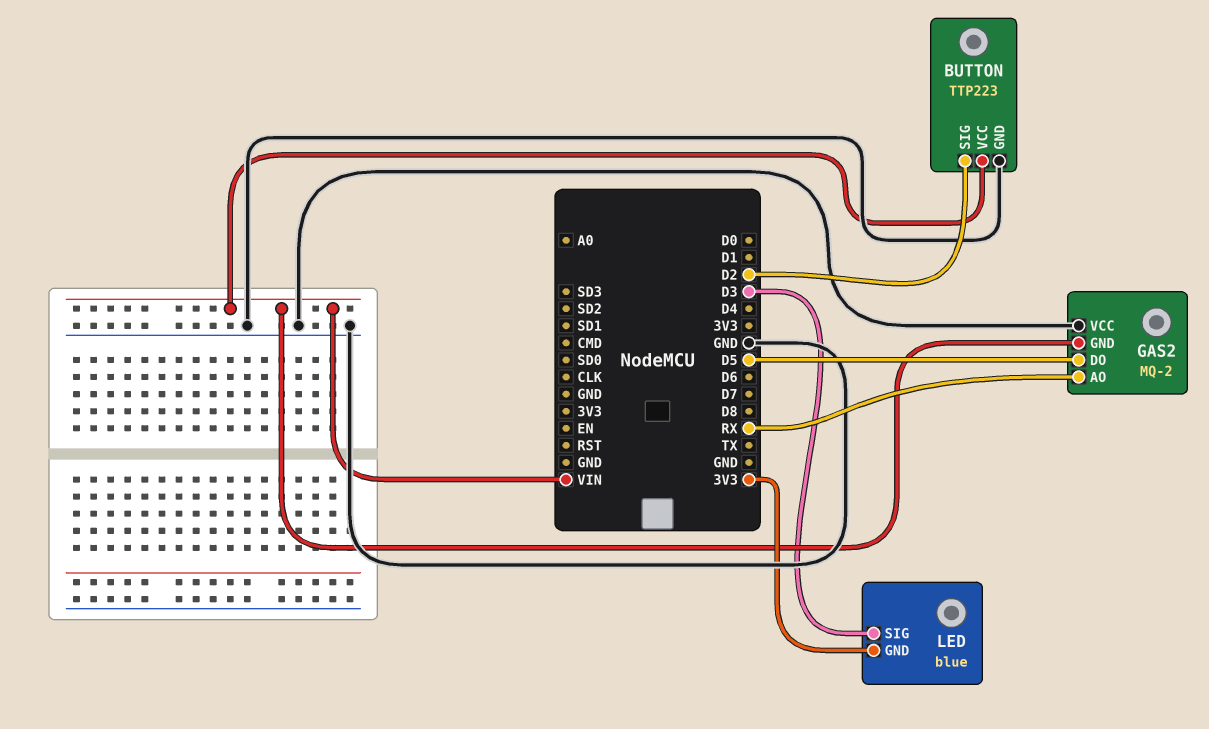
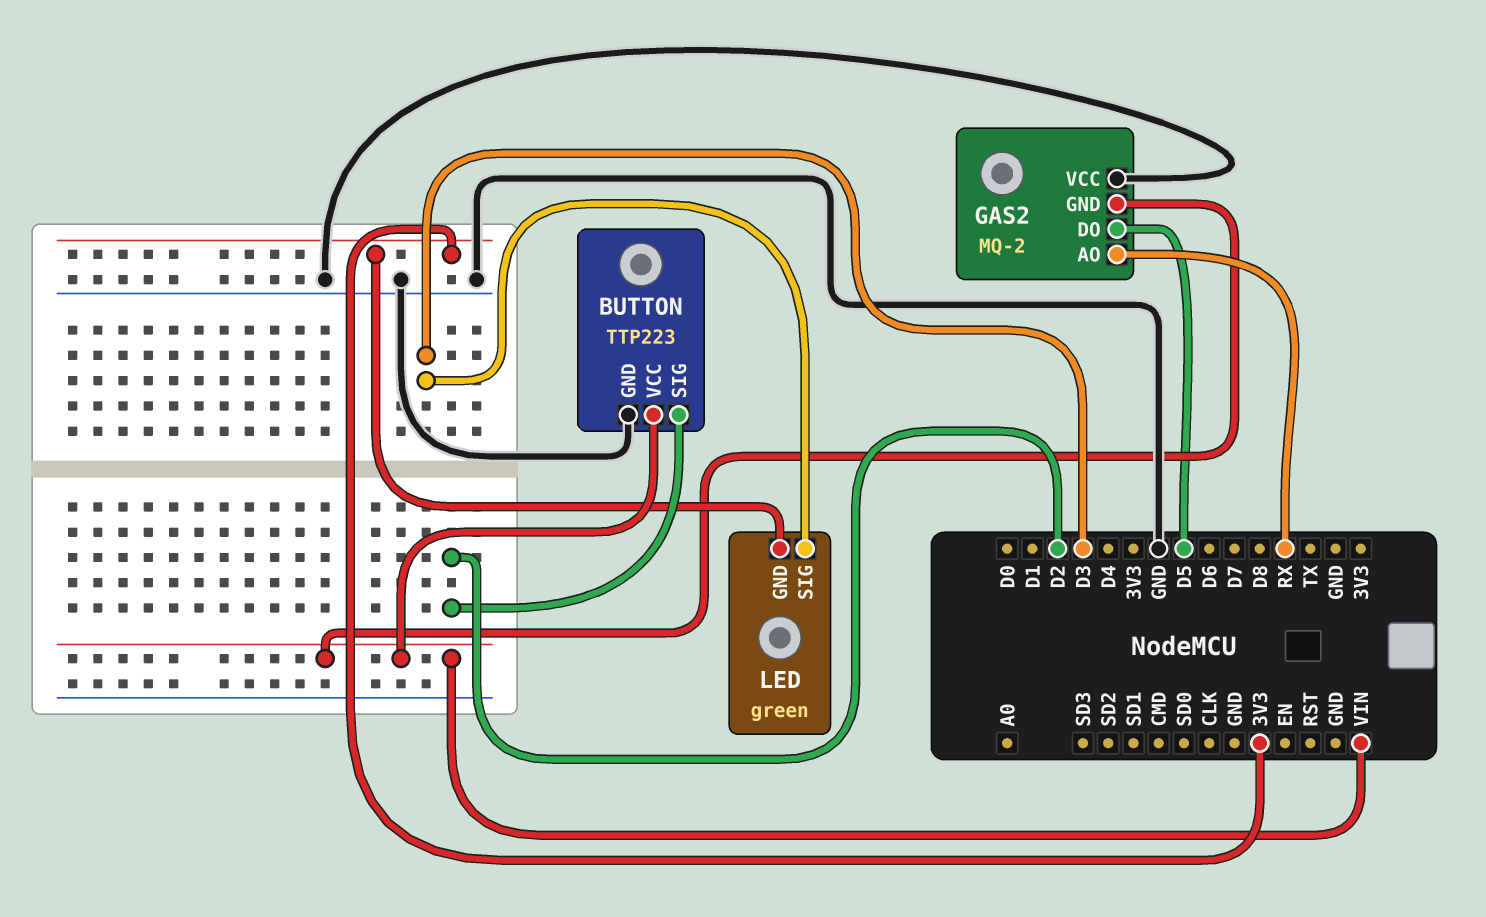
LED: blue -> green

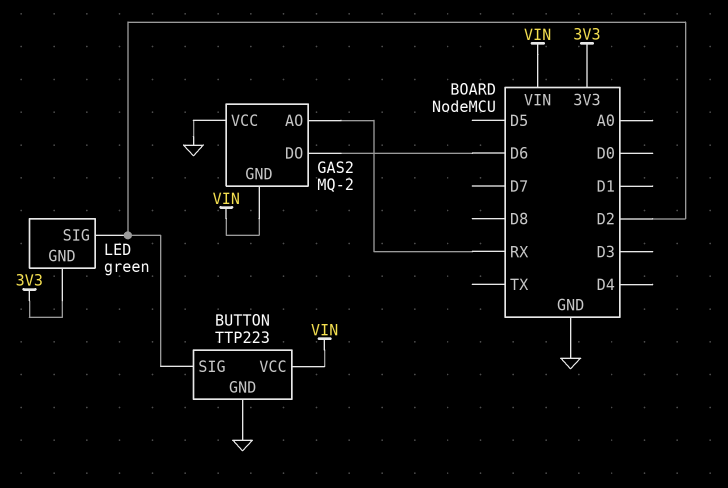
GAS2 pin DO: D5 -> D6
LED pin SIG: D3 -> D2

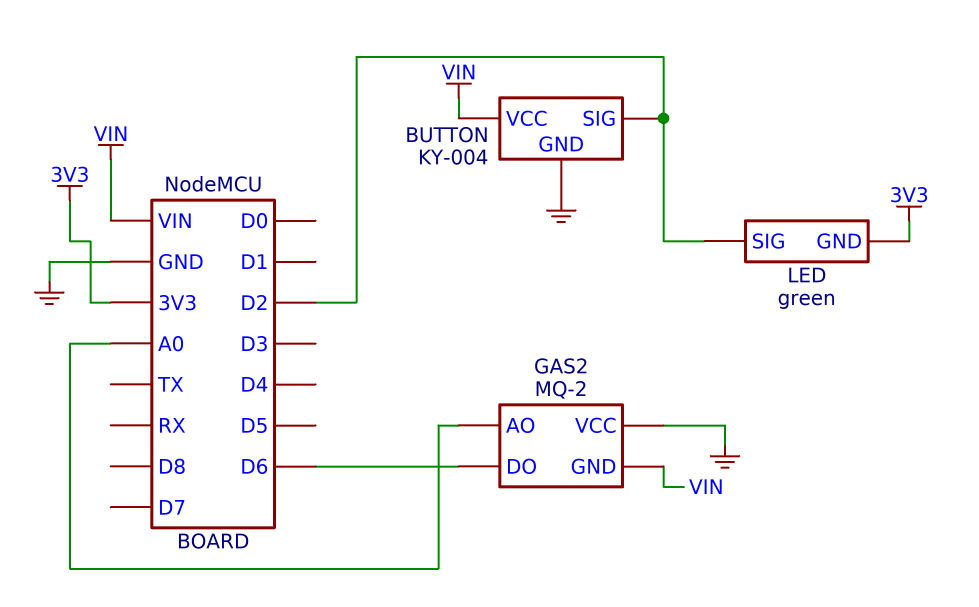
BUTTON: TTP223 -> KY-004
GAS2 pin AO: RX -> A0

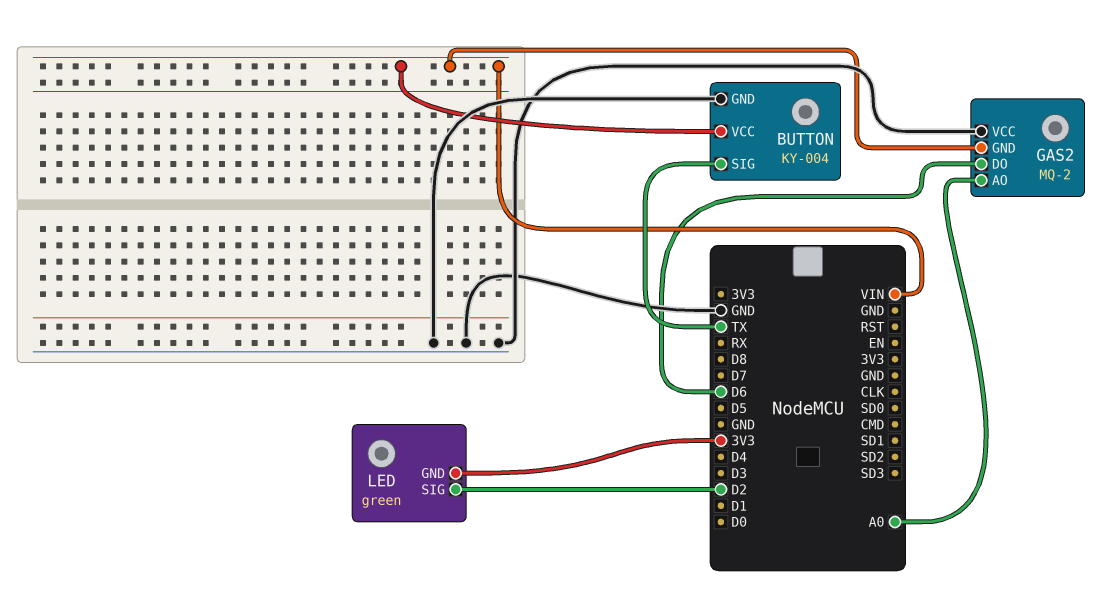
BUTTON pin SIG: D2 -> TX

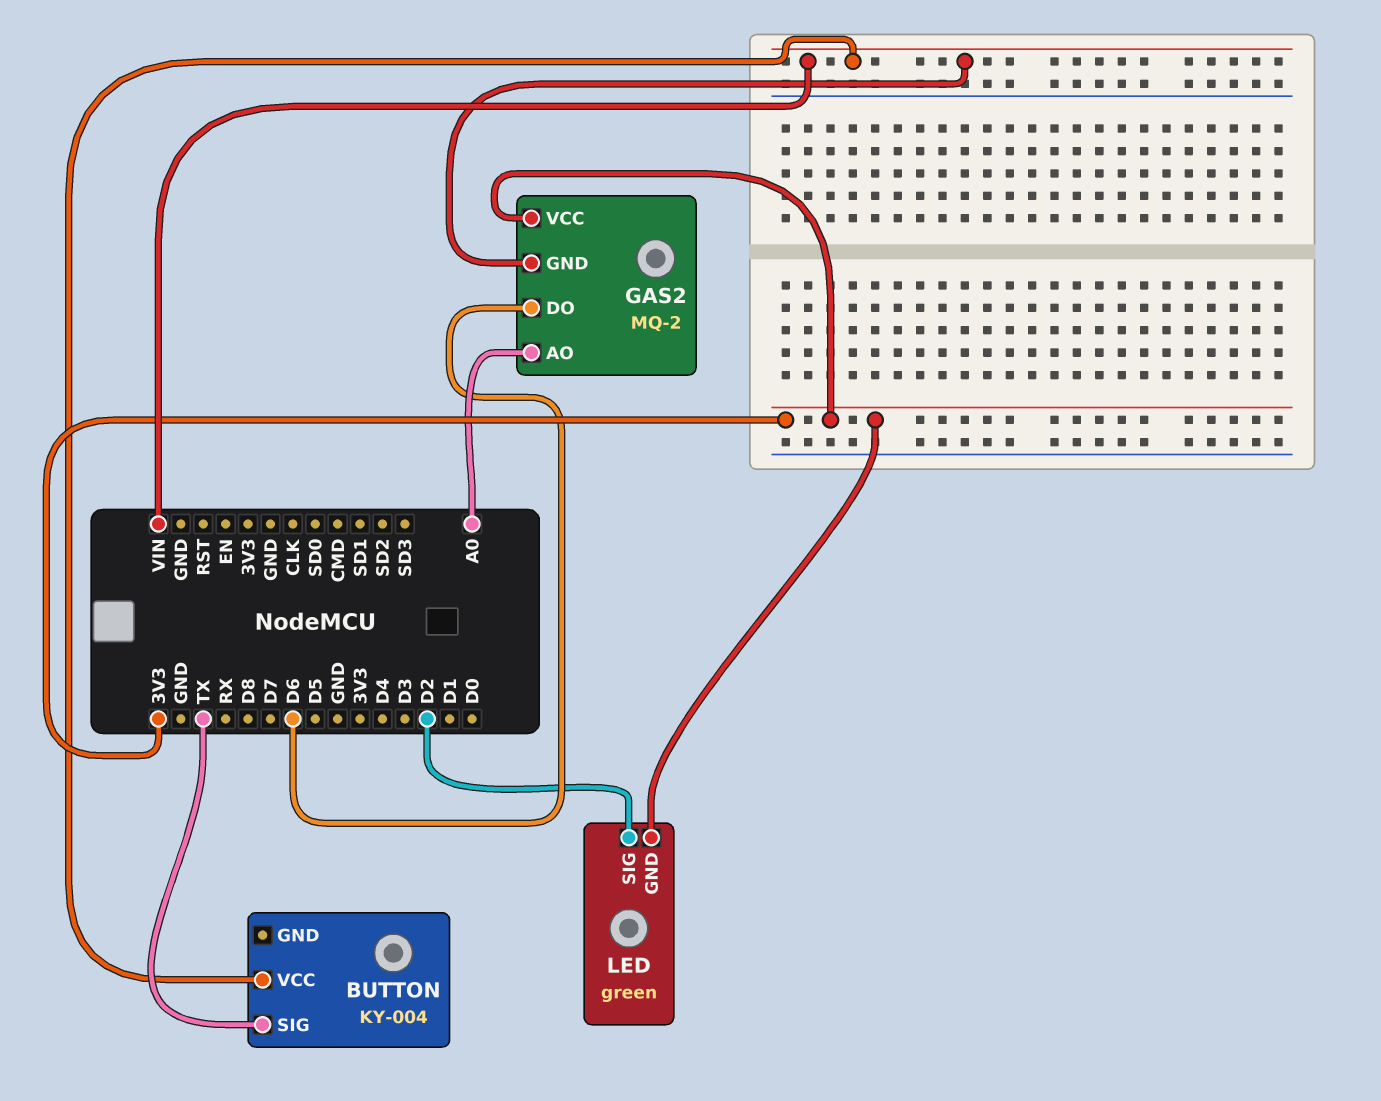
BUTTON pin GND: GND -> none
GAS2 pin VCC: GND -> 3V3

